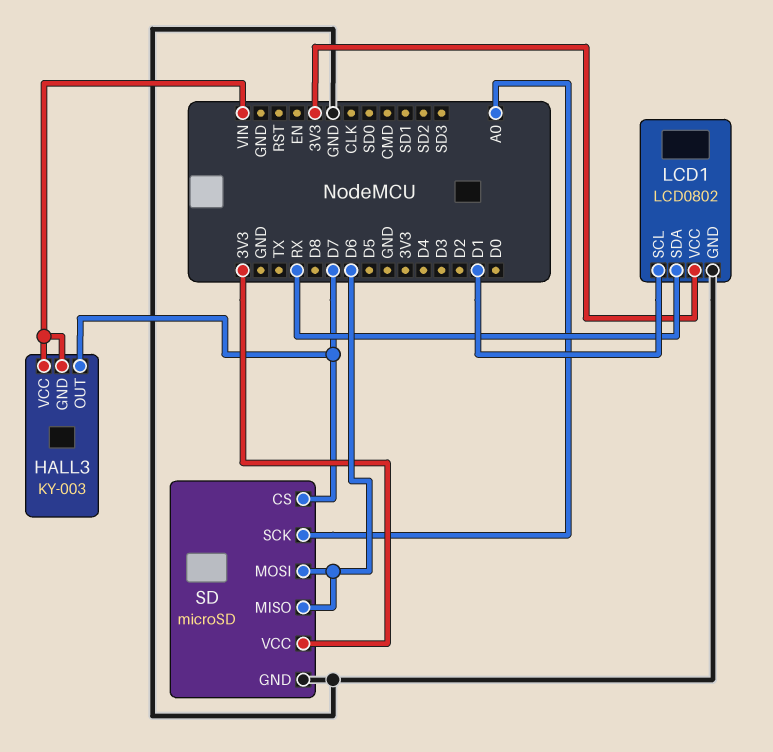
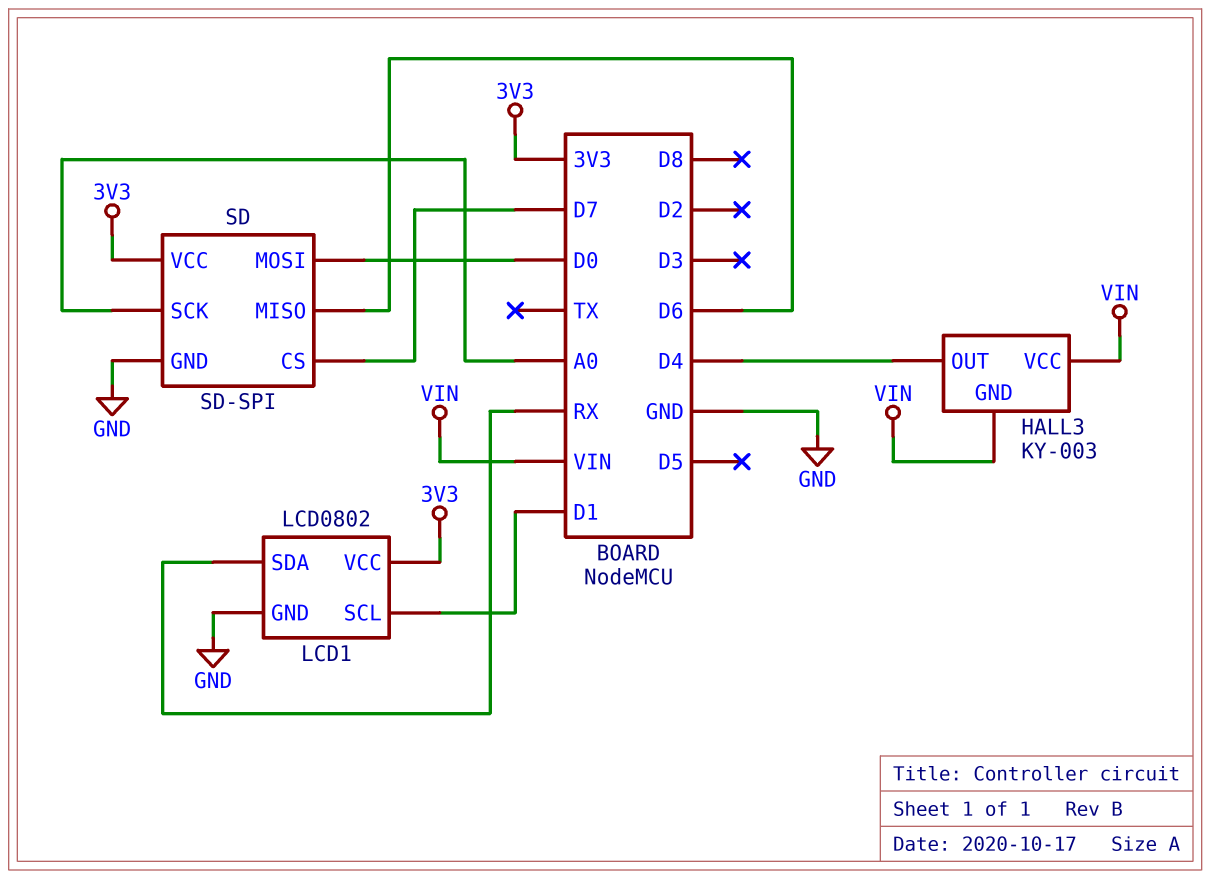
HALL3 pin OUT: D7 -> D4
SD: microSD -> SD-SPI
SD pin MOSI: D6 -> D0

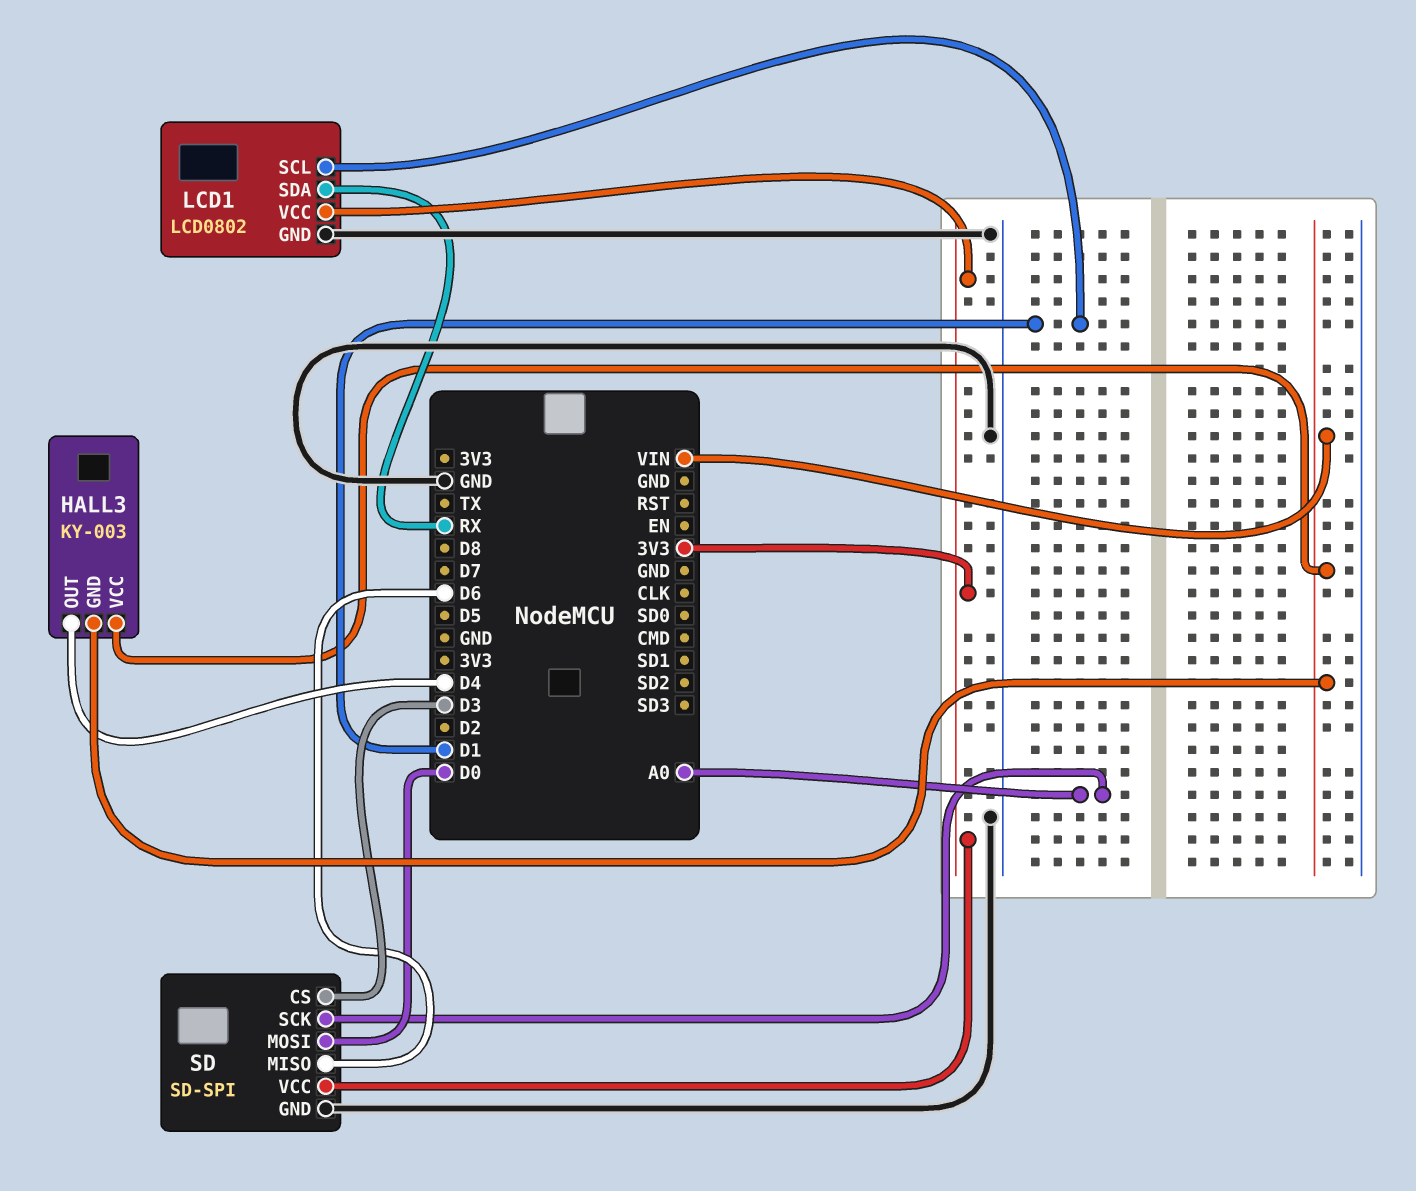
SD pin CS: D7 -> D3

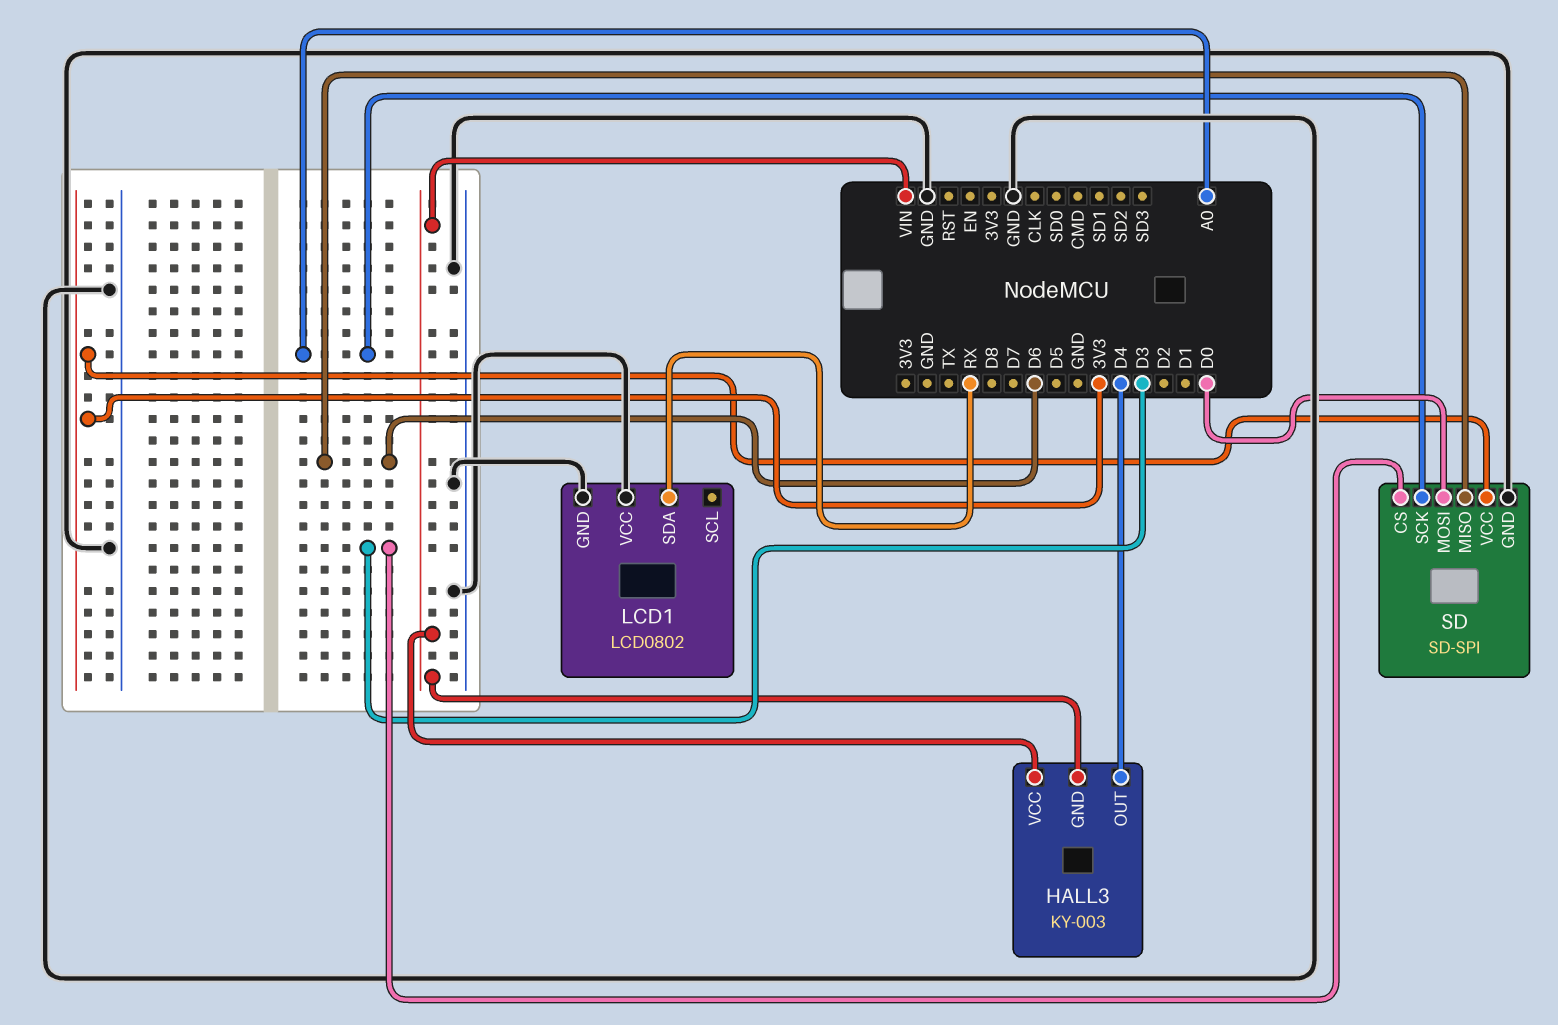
LCD1 pin SCL: D1 -> none
LCD1 pin VCC: 3V3 -> GND

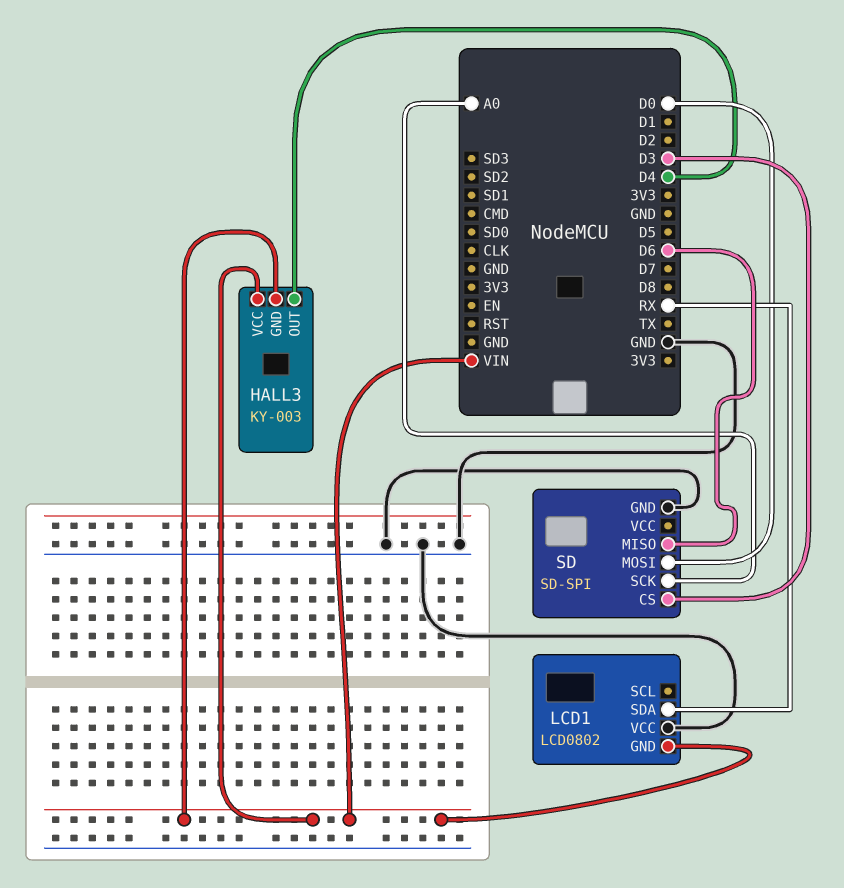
LCD1 pin GND: GND -> VIN
SD pin VCC: 3V3 -> none

